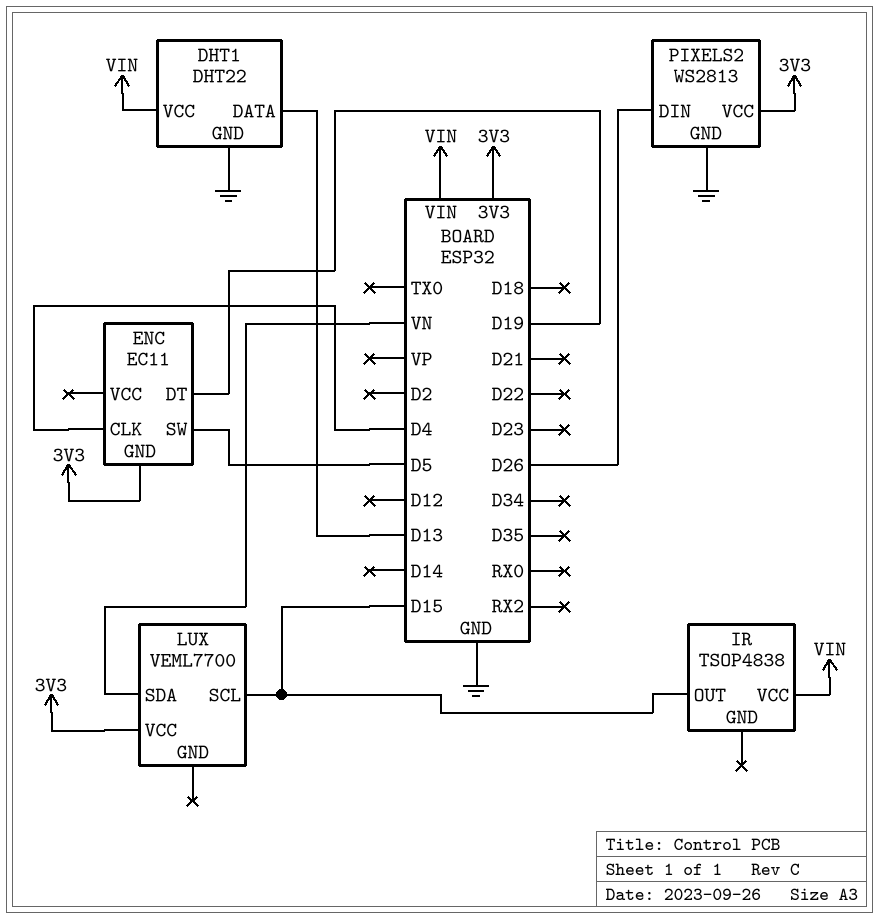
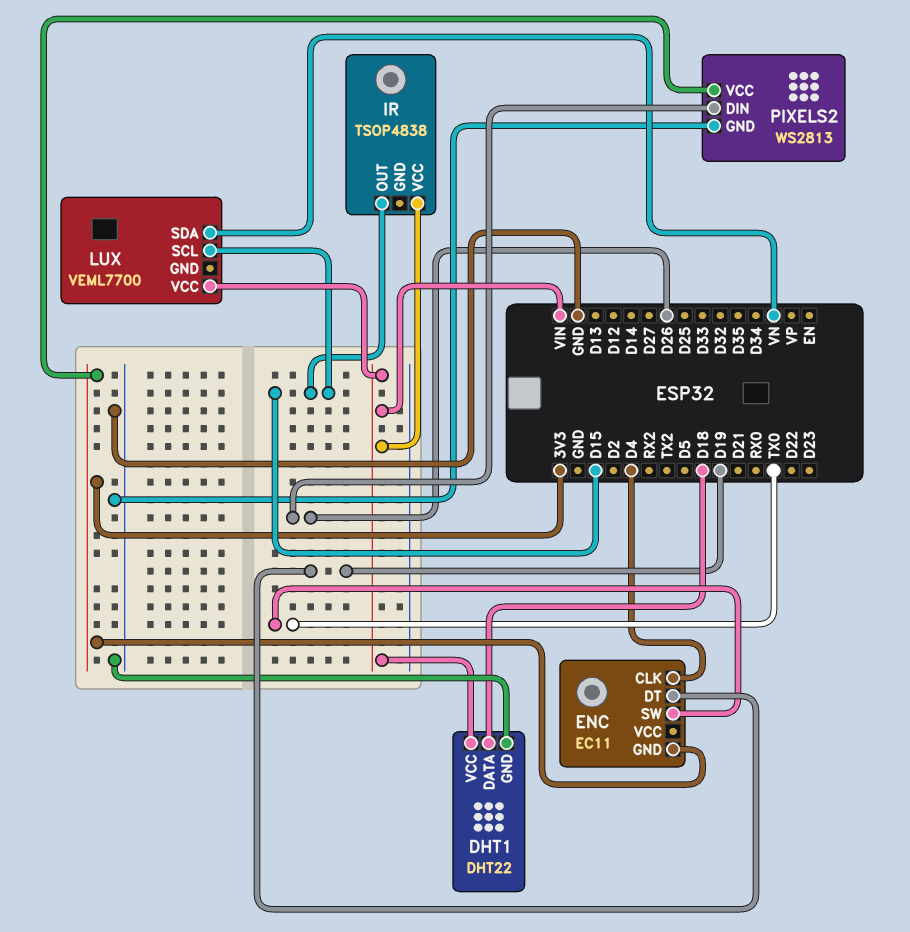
DHT1 pin DATA: D13 -> D18
ENC pin SW: D5 -> TX0
LUX pin VCC: 3V3 -> VIN

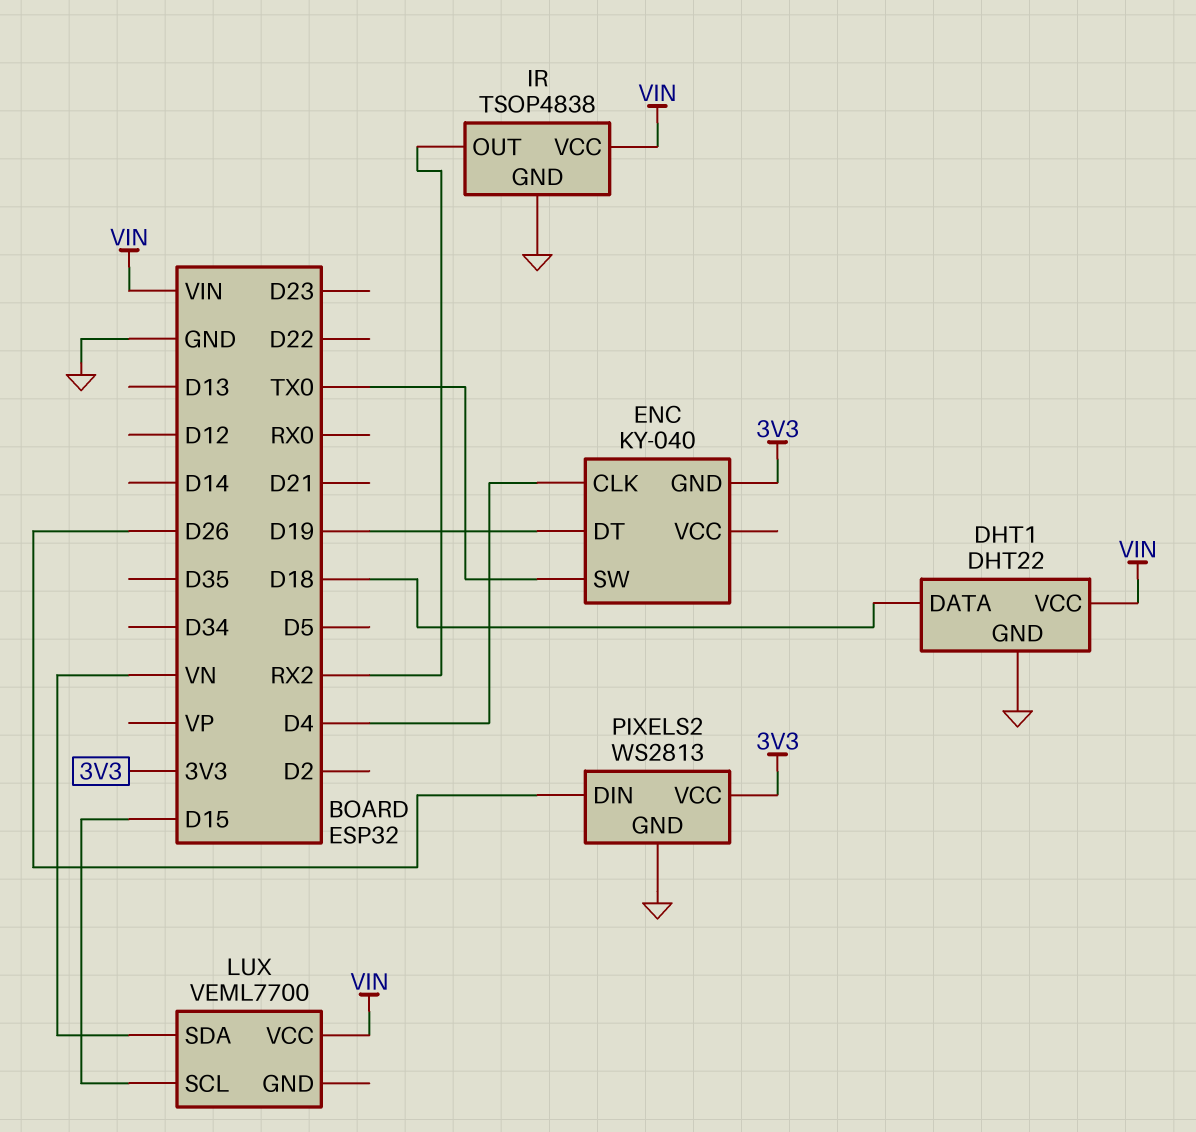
ENC: EC11 -> KY-040
IR pin GND: none -> GND
IR pin OUT: D15 -> RX2

